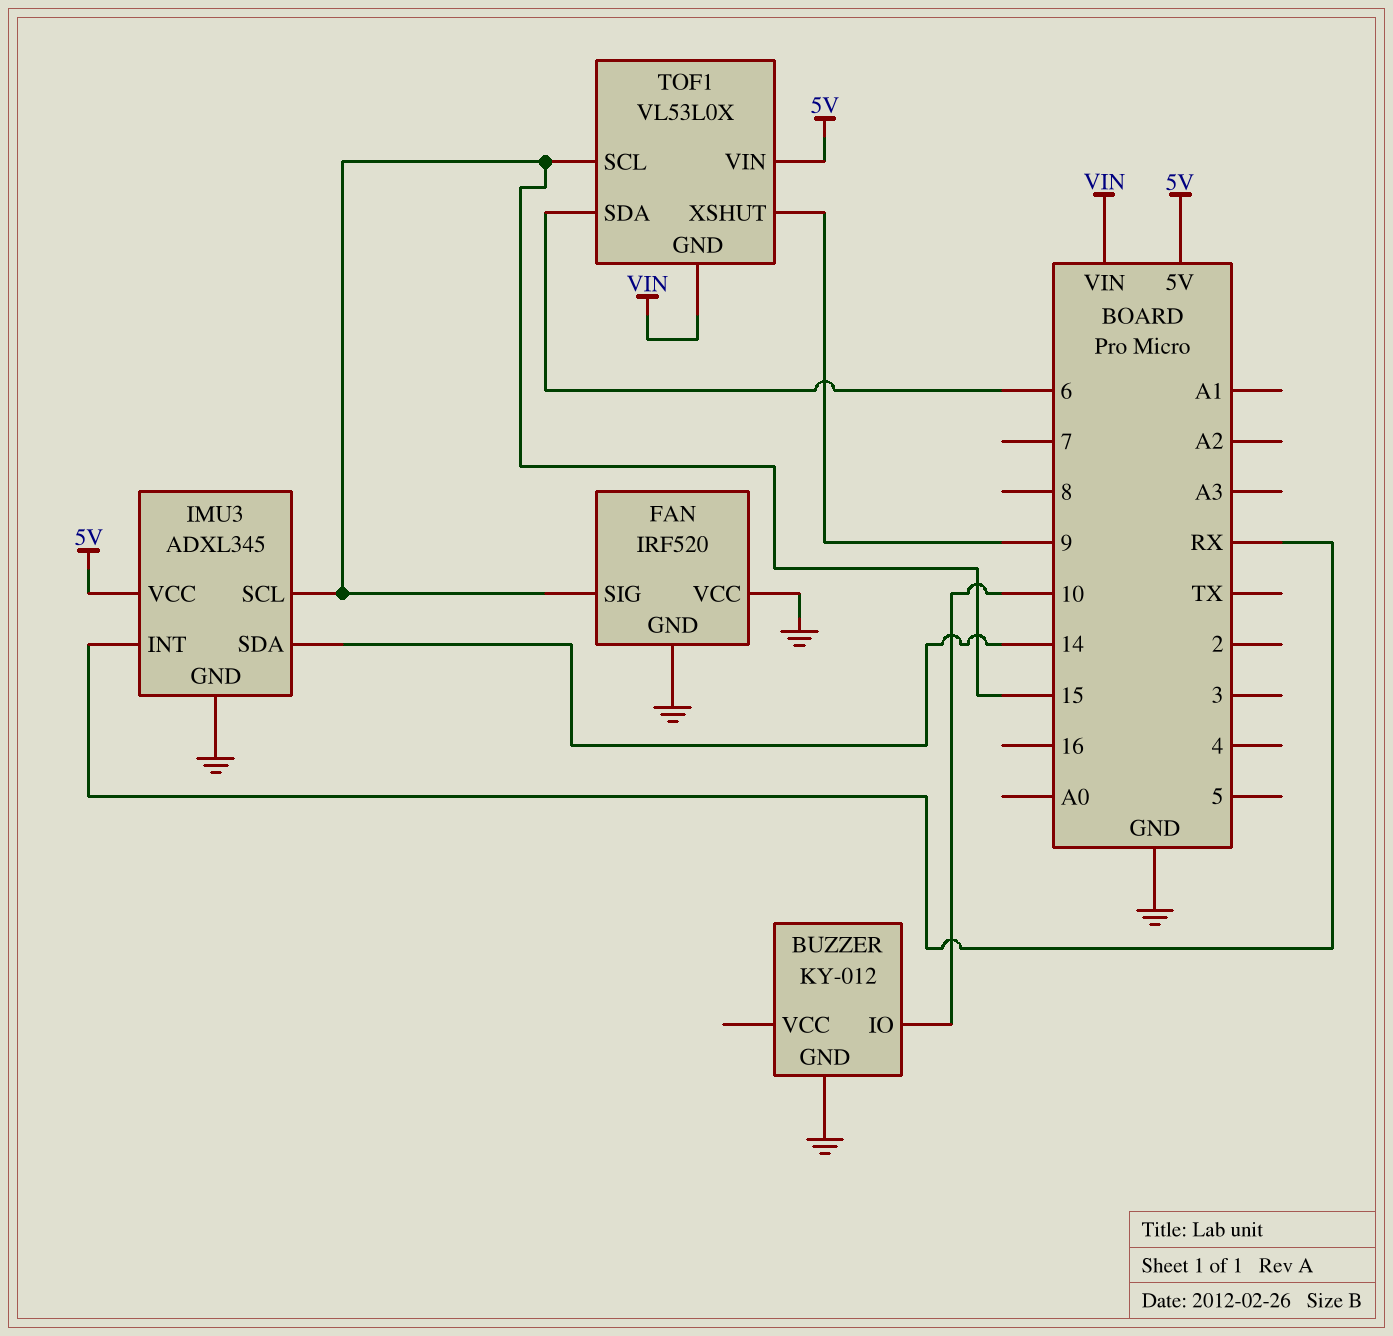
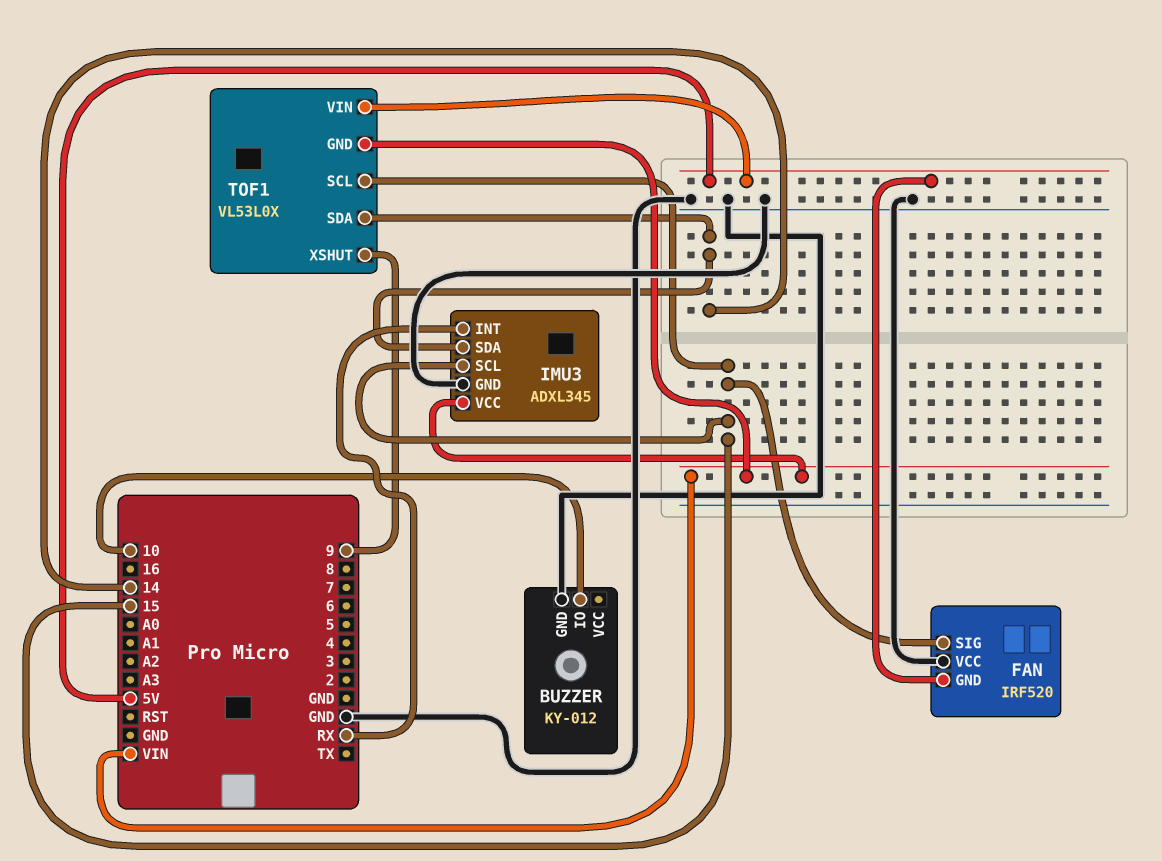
FAN pin GND: GND -> 5V
IMU3 pin VCC: 5V -> VIN
TOF1 pin SDA: 6 -> 14

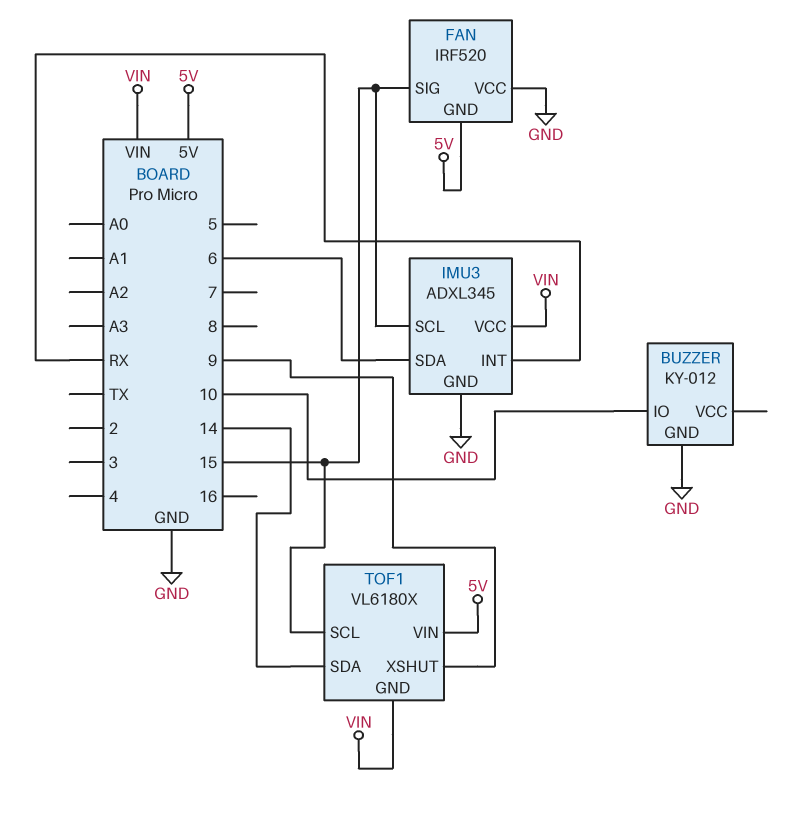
IMU3 pin SDA: 14 -> 6
TOF1: VL53L0X -> VL6180X

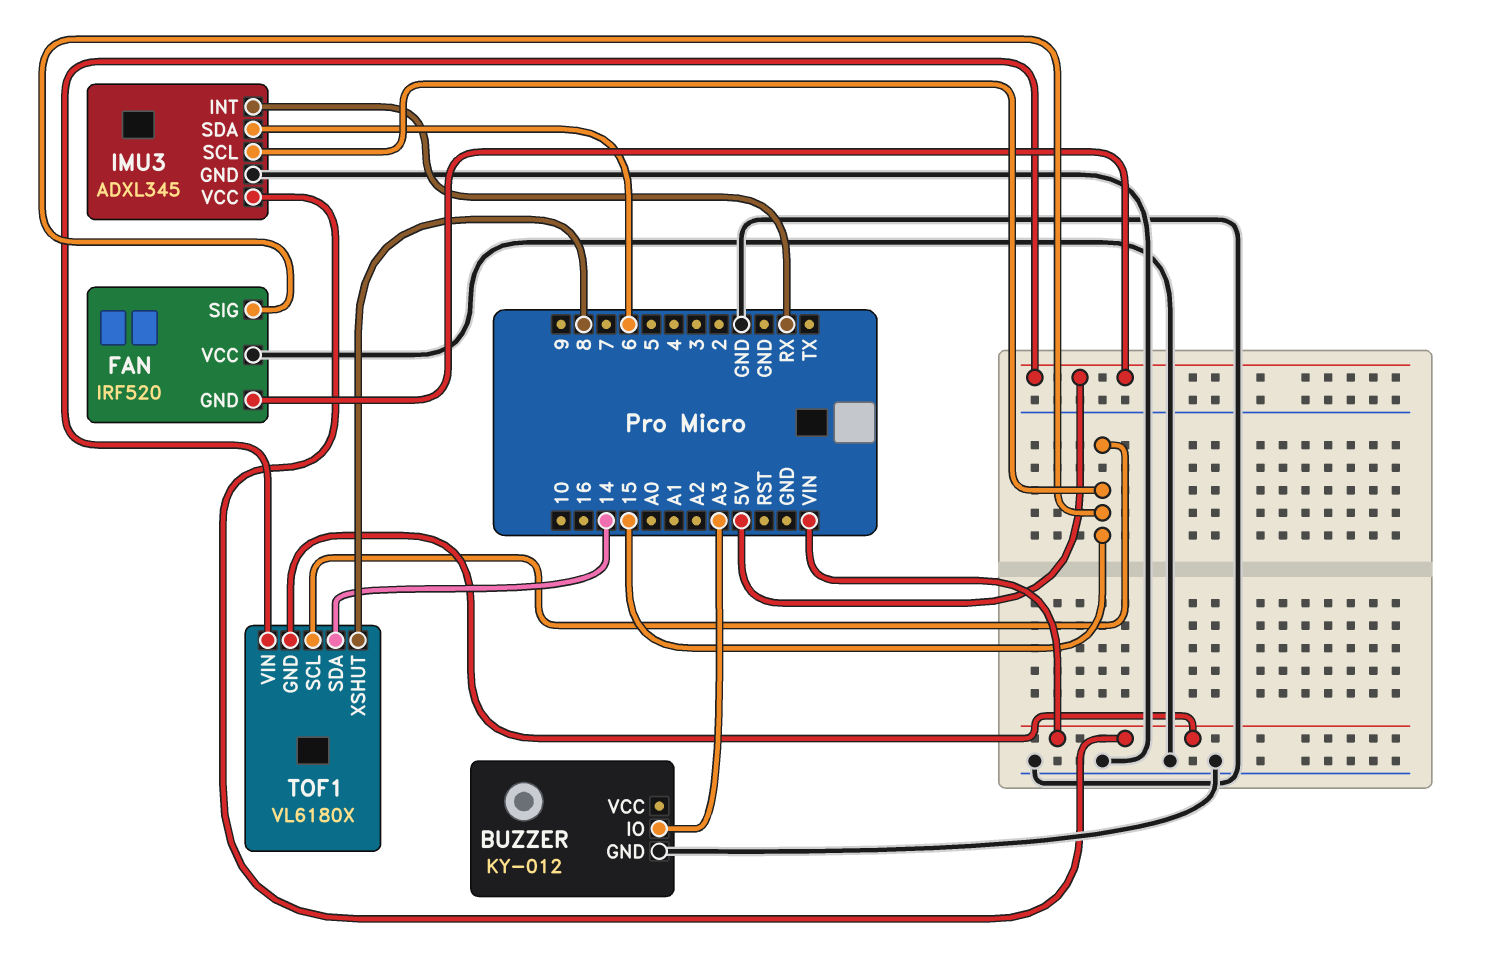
BUZZER pin IO: 10 -> A3
TOF1 pin XSHUT: 9 -> 8

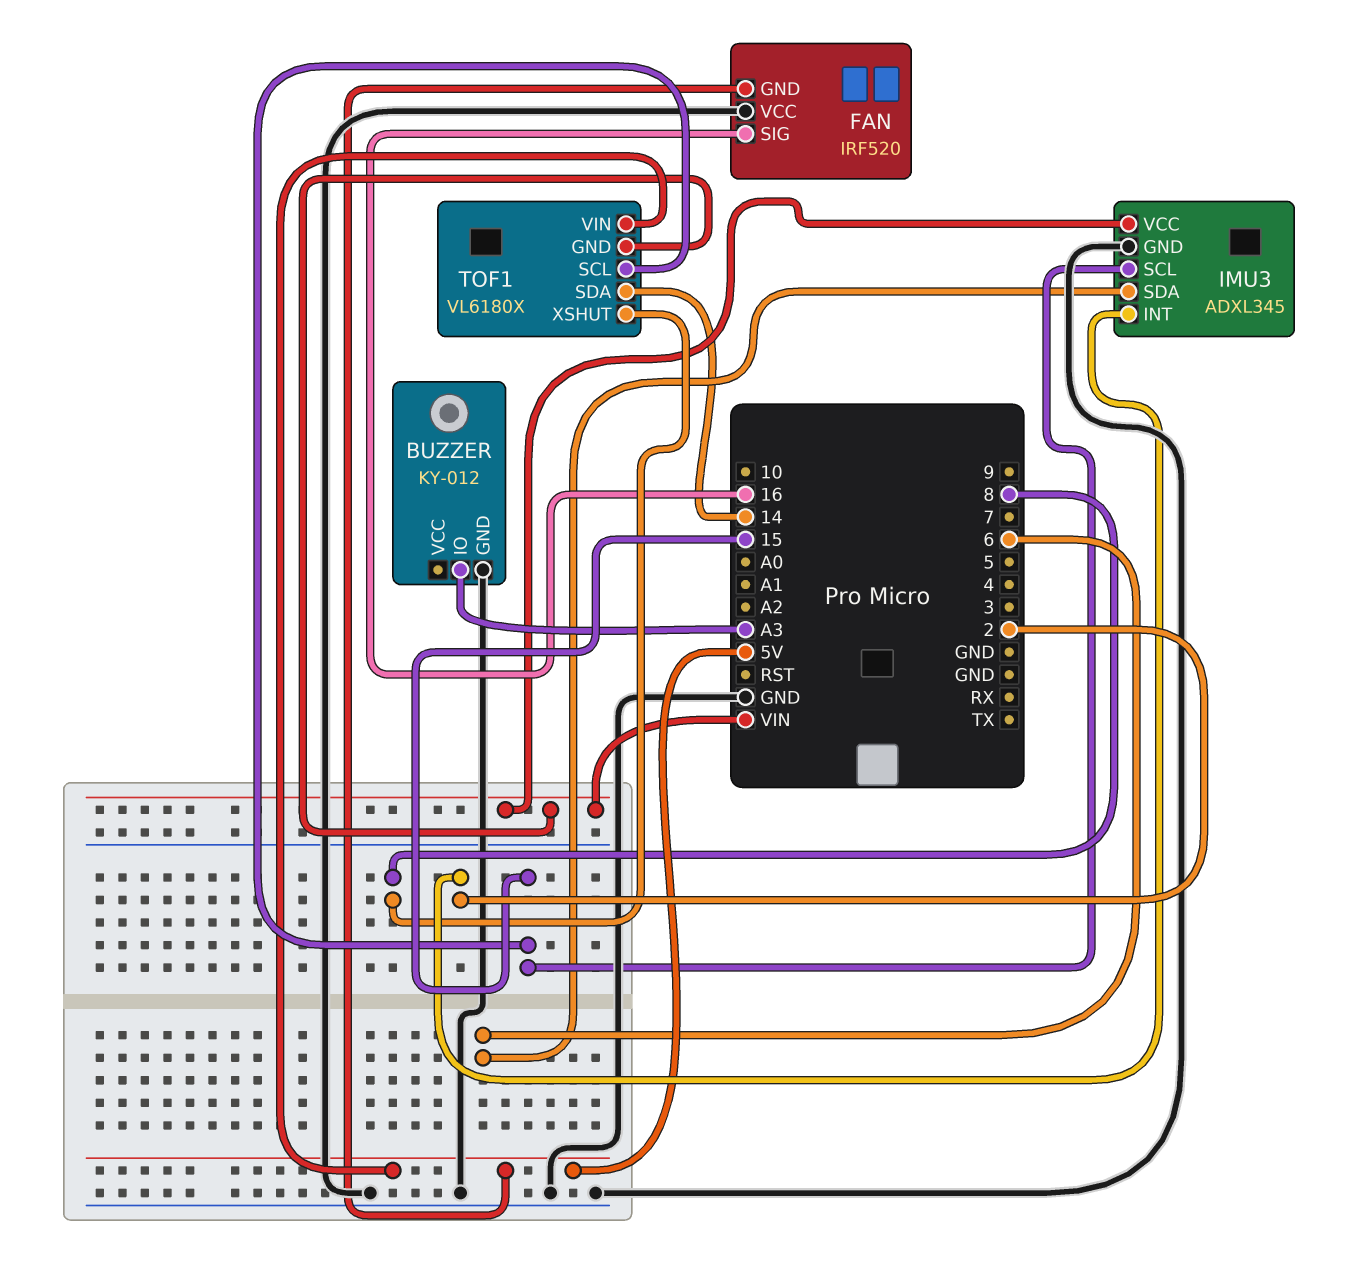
FAN pin SIG: 15 -> 16
IMU3 pin INT: RX -> 2

